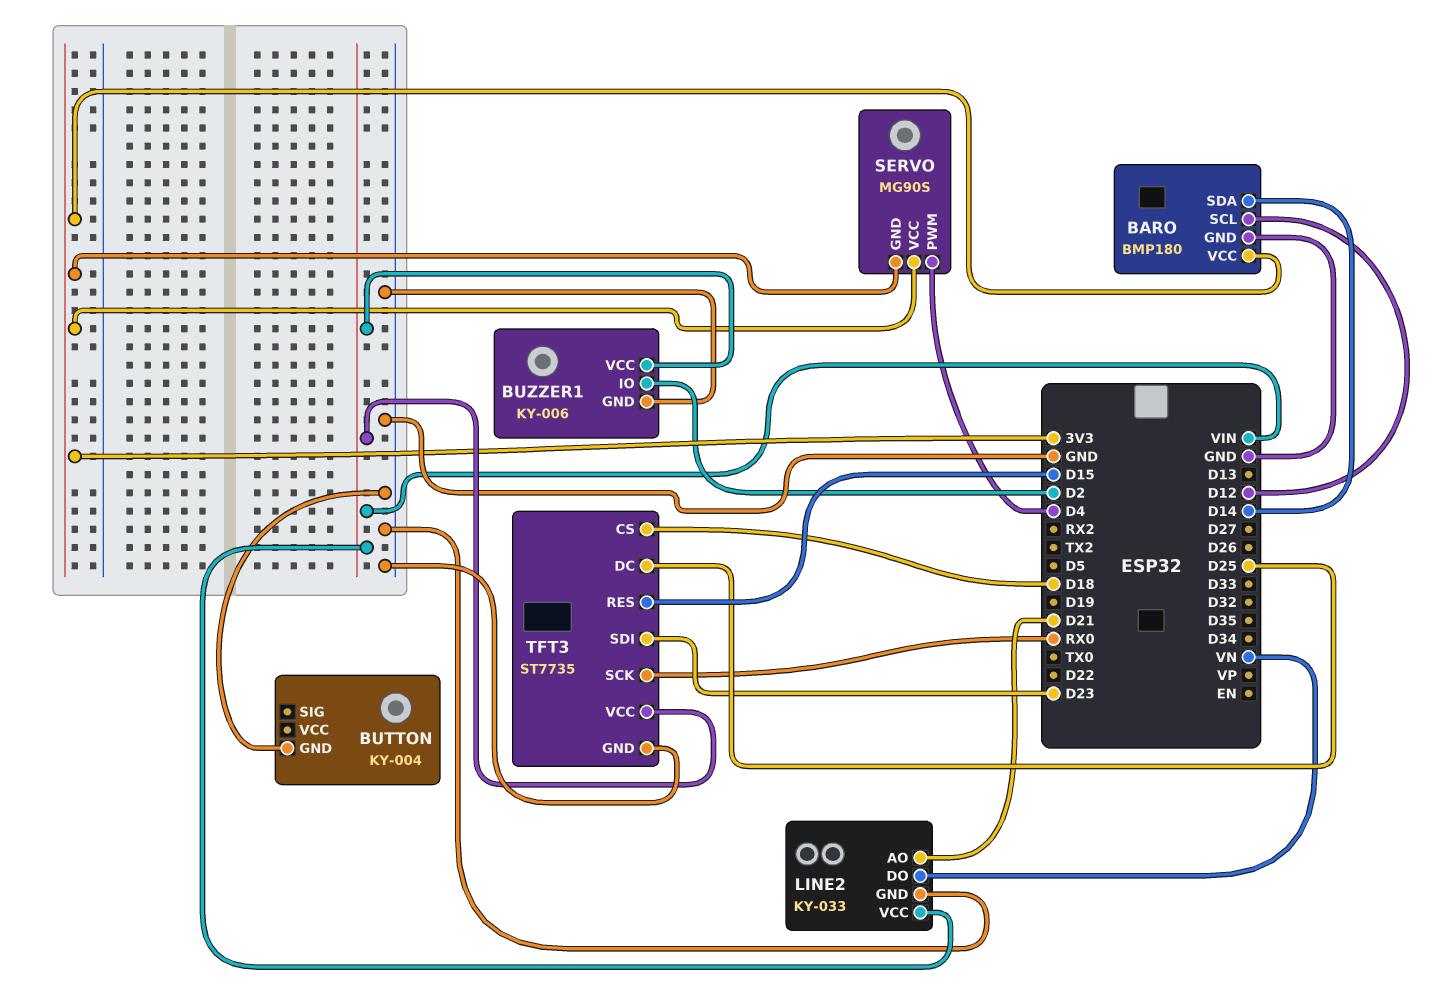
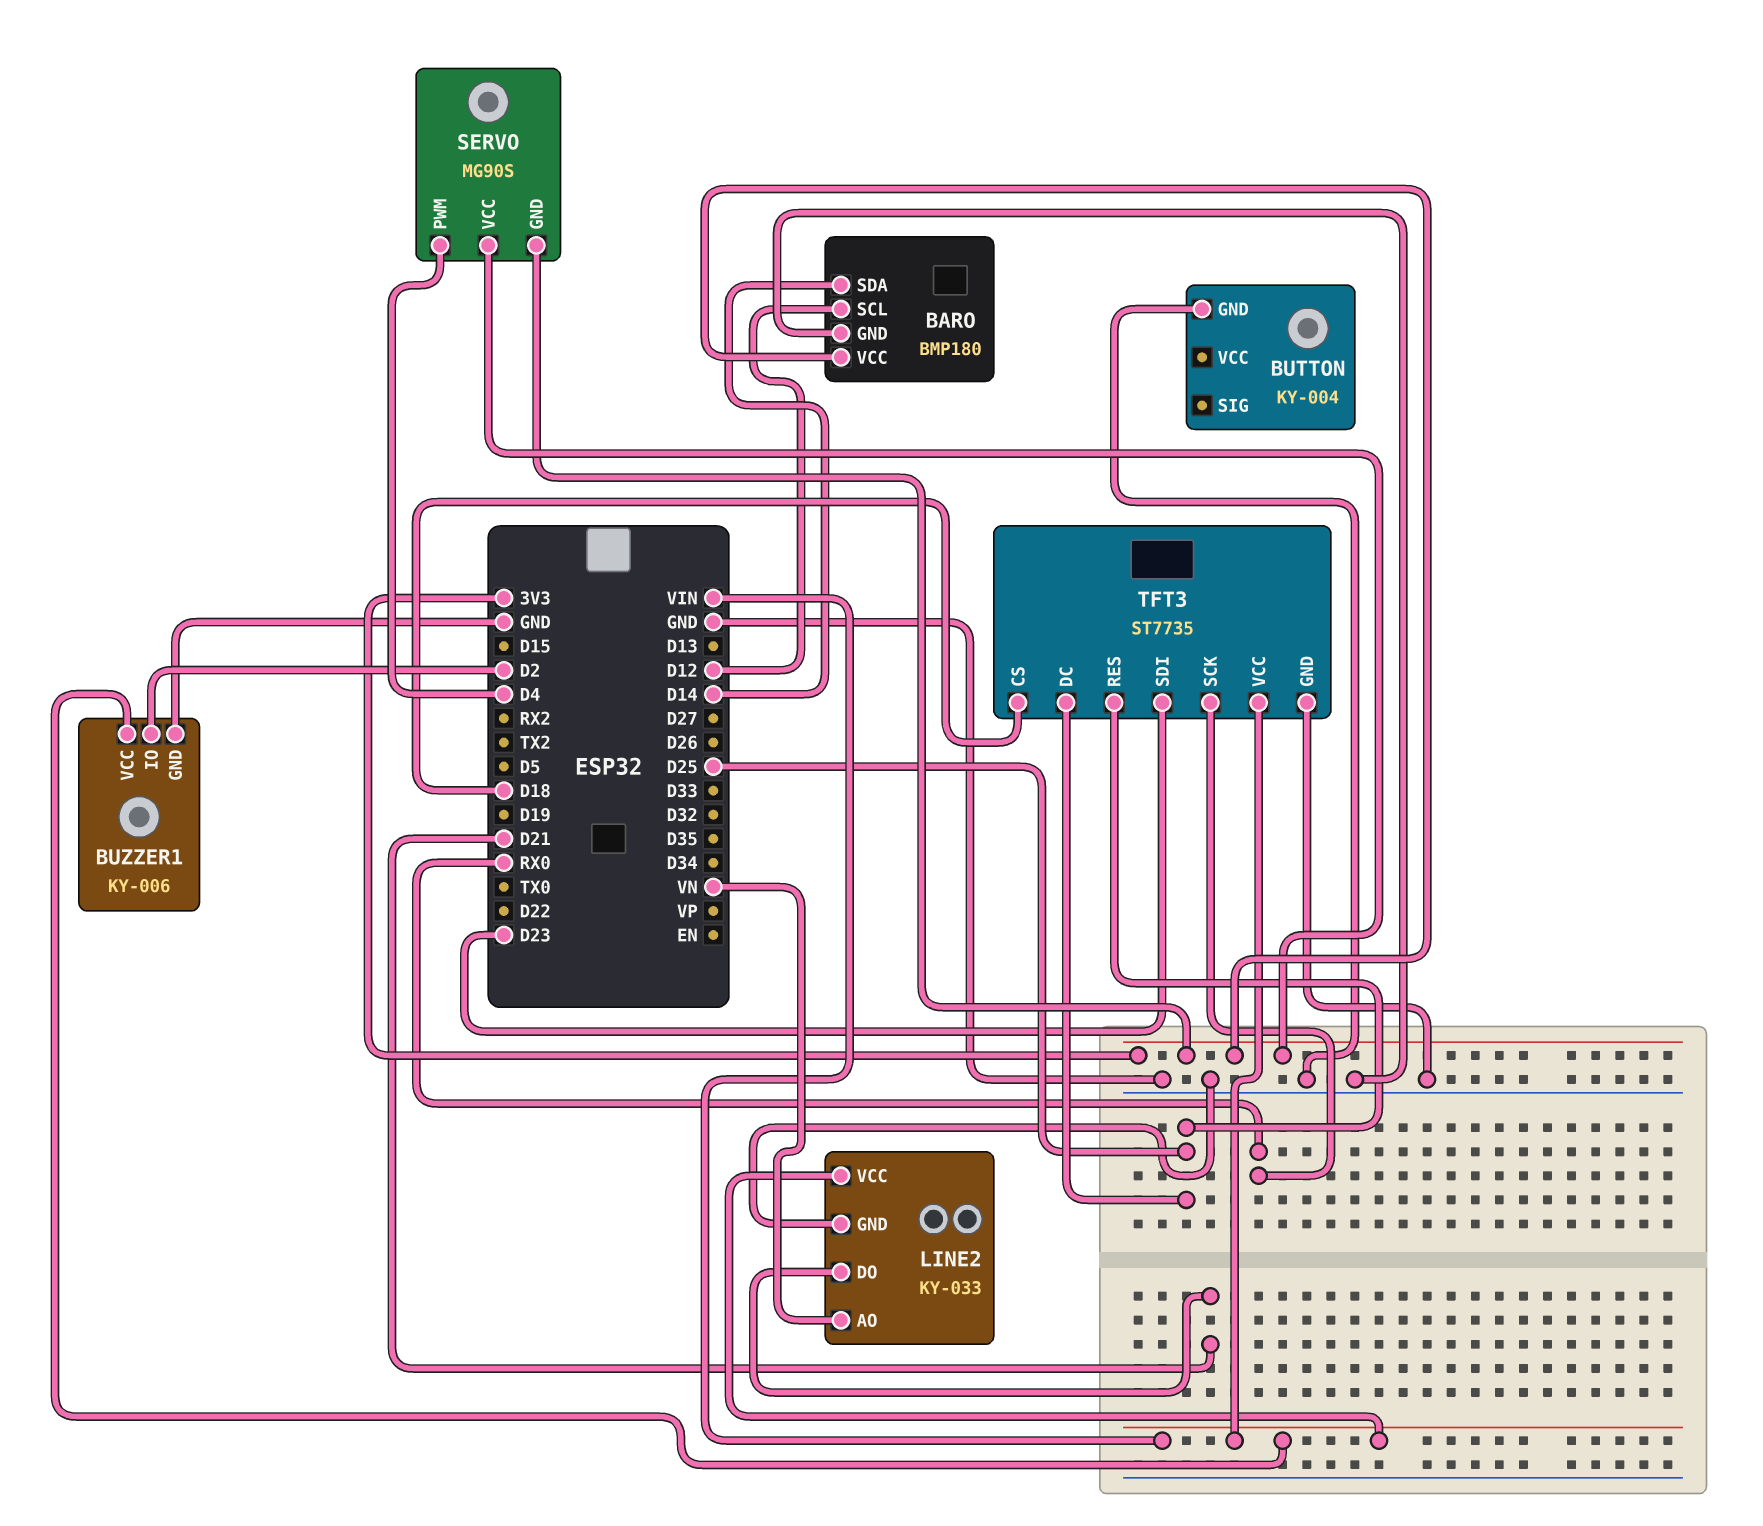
LINE2 pin AO: D21 -> VN
LINE2 pin DO: VN -> D21
TFT3 pin RES: D15 -> D25

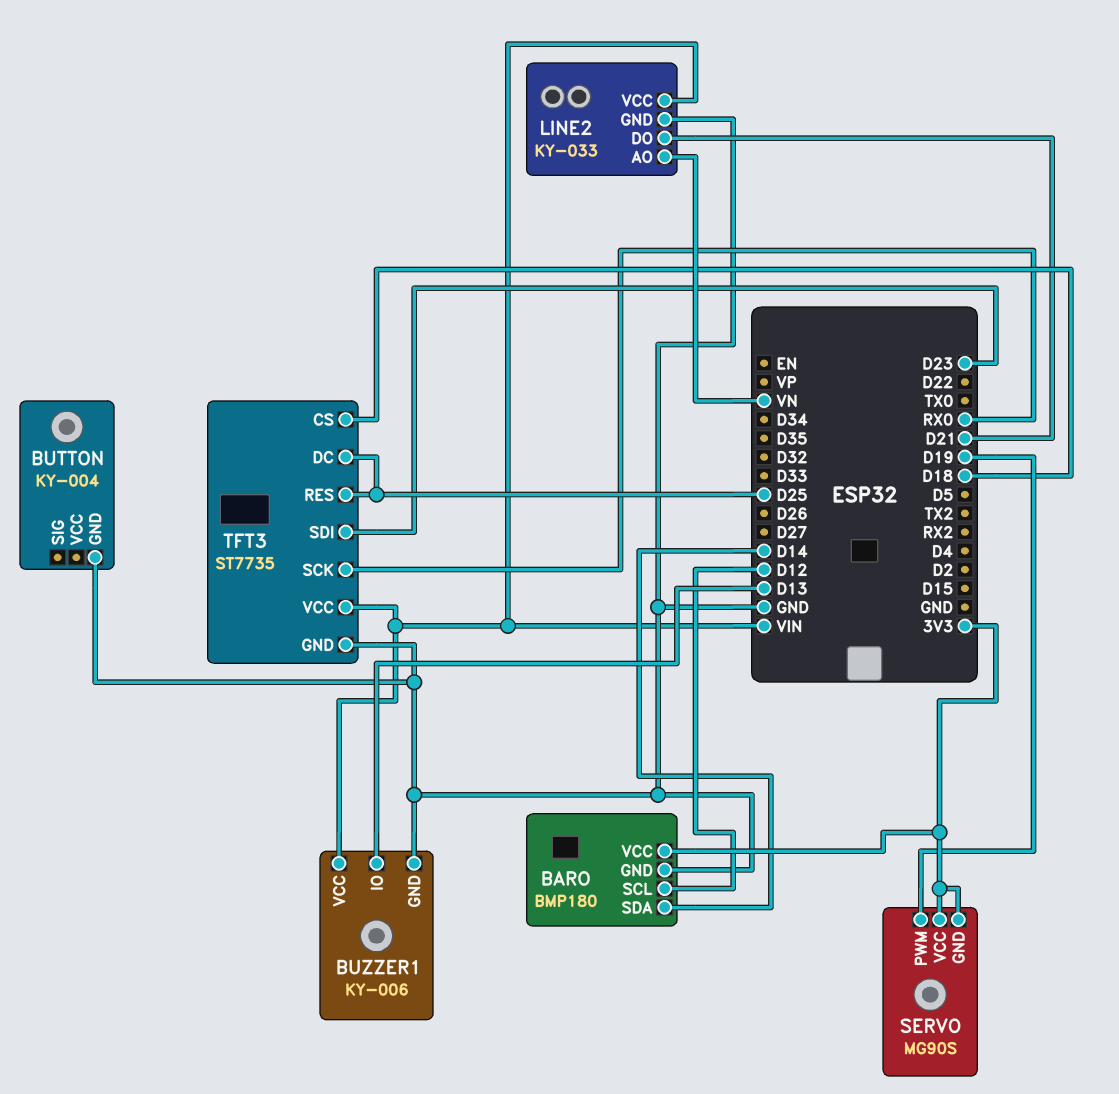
BUZZER1 pin IO: D2 -> D13
SERVO pin PWM: D4 -> D19

